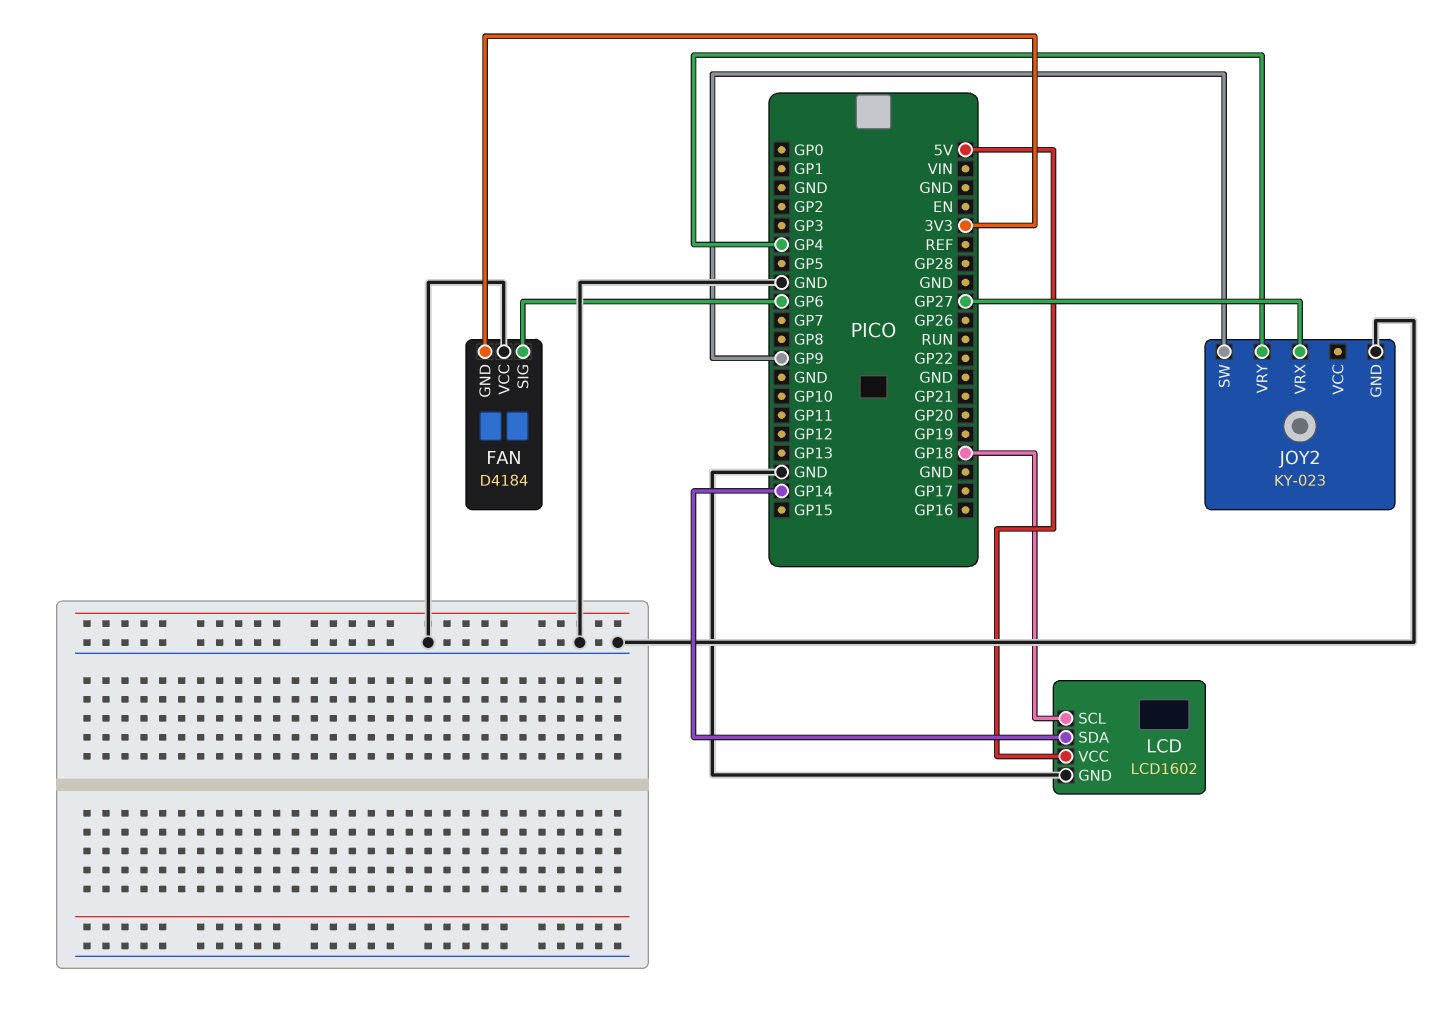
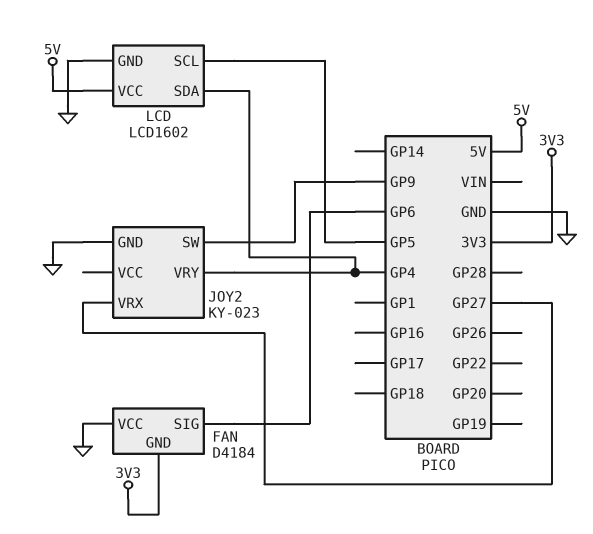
LCD pin SCL: GP18 -> GP5
LCD pin SDA: GP14 -> GP4

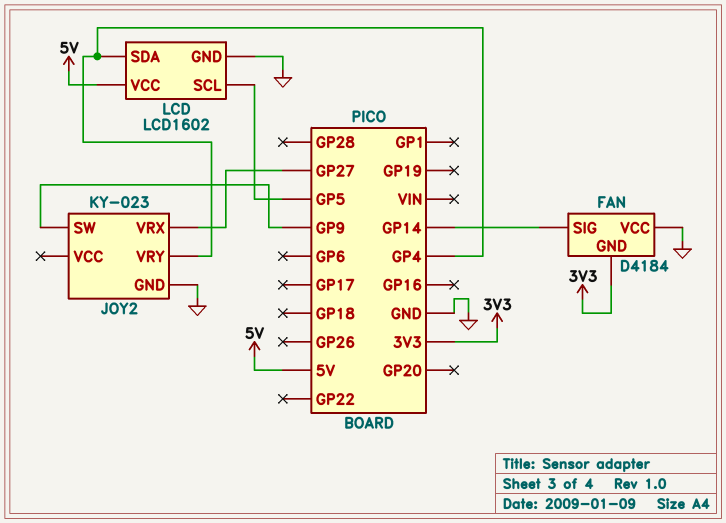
FAN pin SIG: GP6 -> GP14

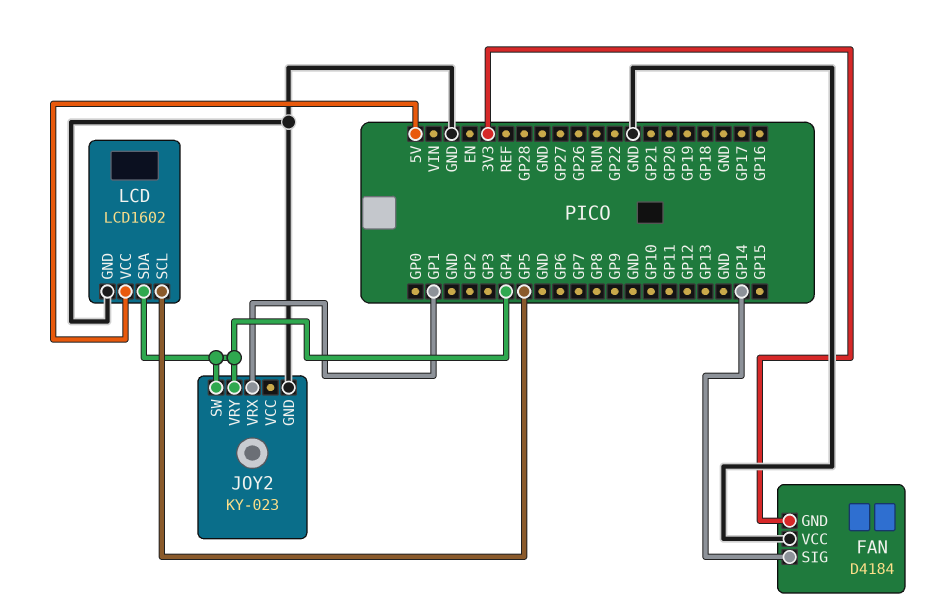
JOY2 pin SW: GP9 -> GP4
JOY2 pin VRX: GP27 -> GP1

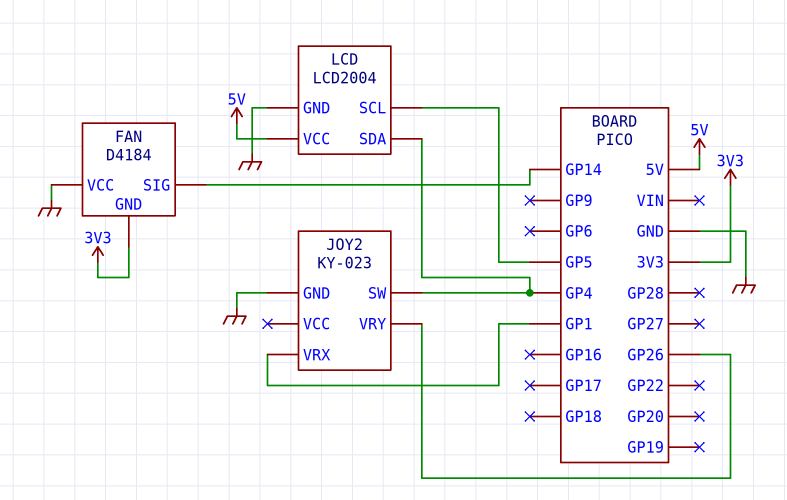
JOY2 pin VRY: GP4 -> GP26
LCD: LCD1602 -> LCD2004

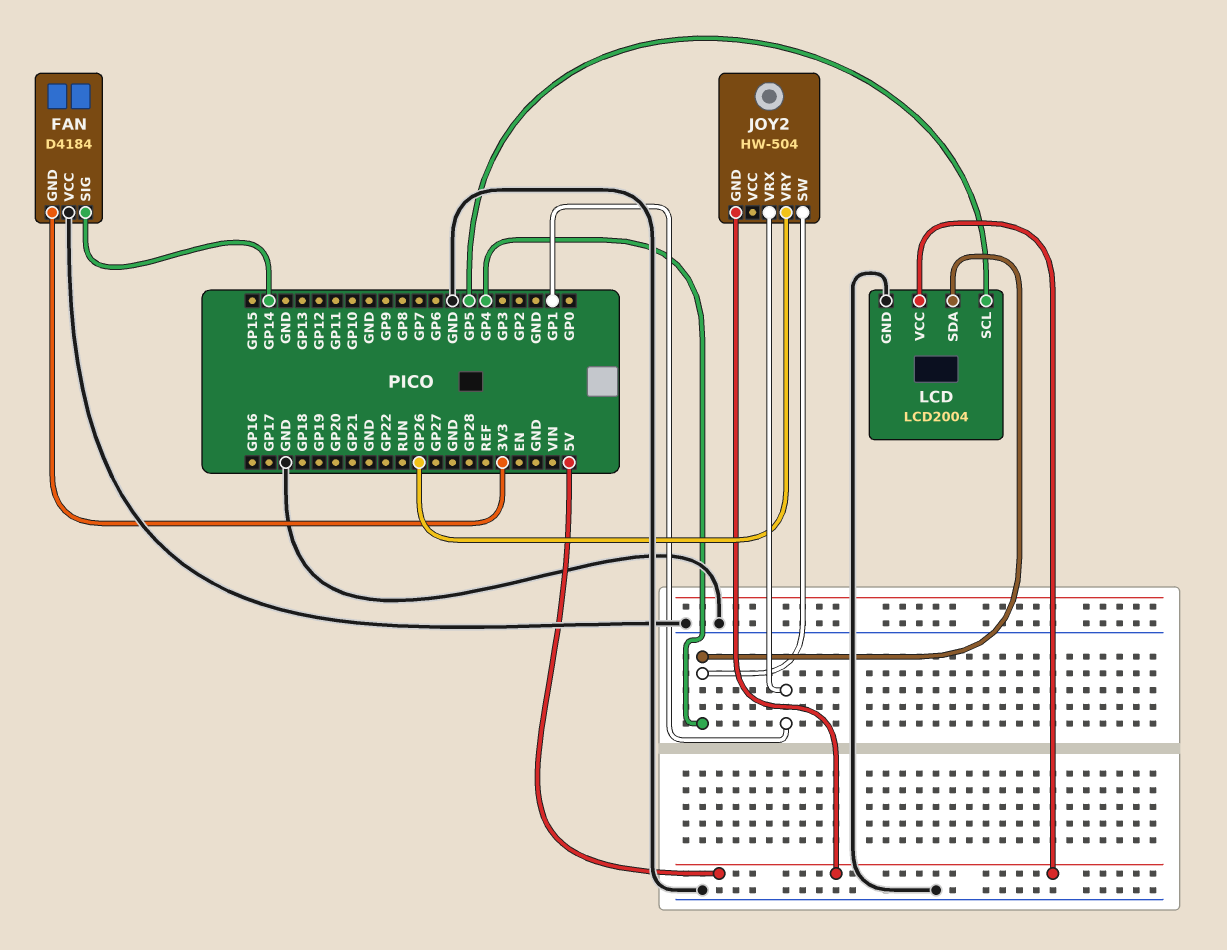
JOY2: KY-023 -> HW-504
JOY2 pin GND: GND -> 5V

